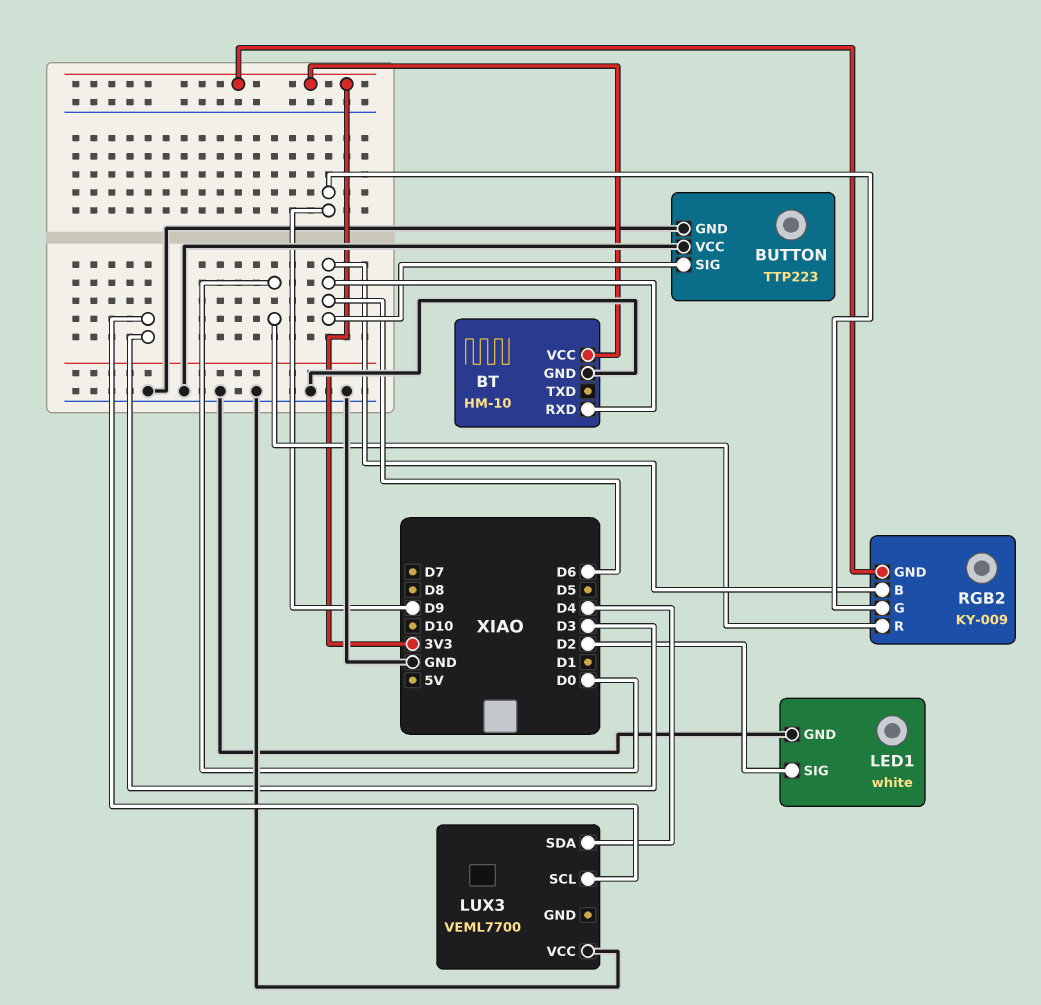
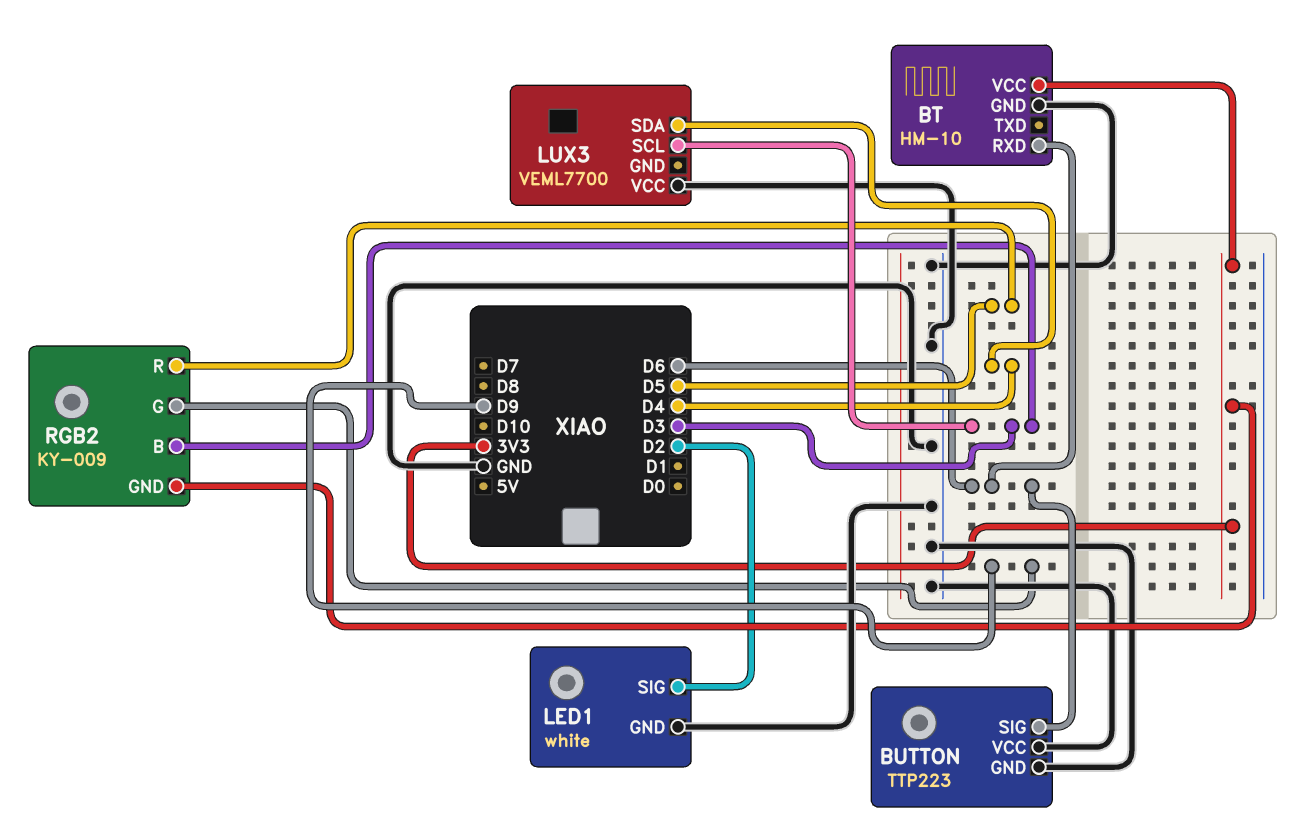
RGB2 pin B: D6 -> D3
RGB2 pin R: D0 -> D5

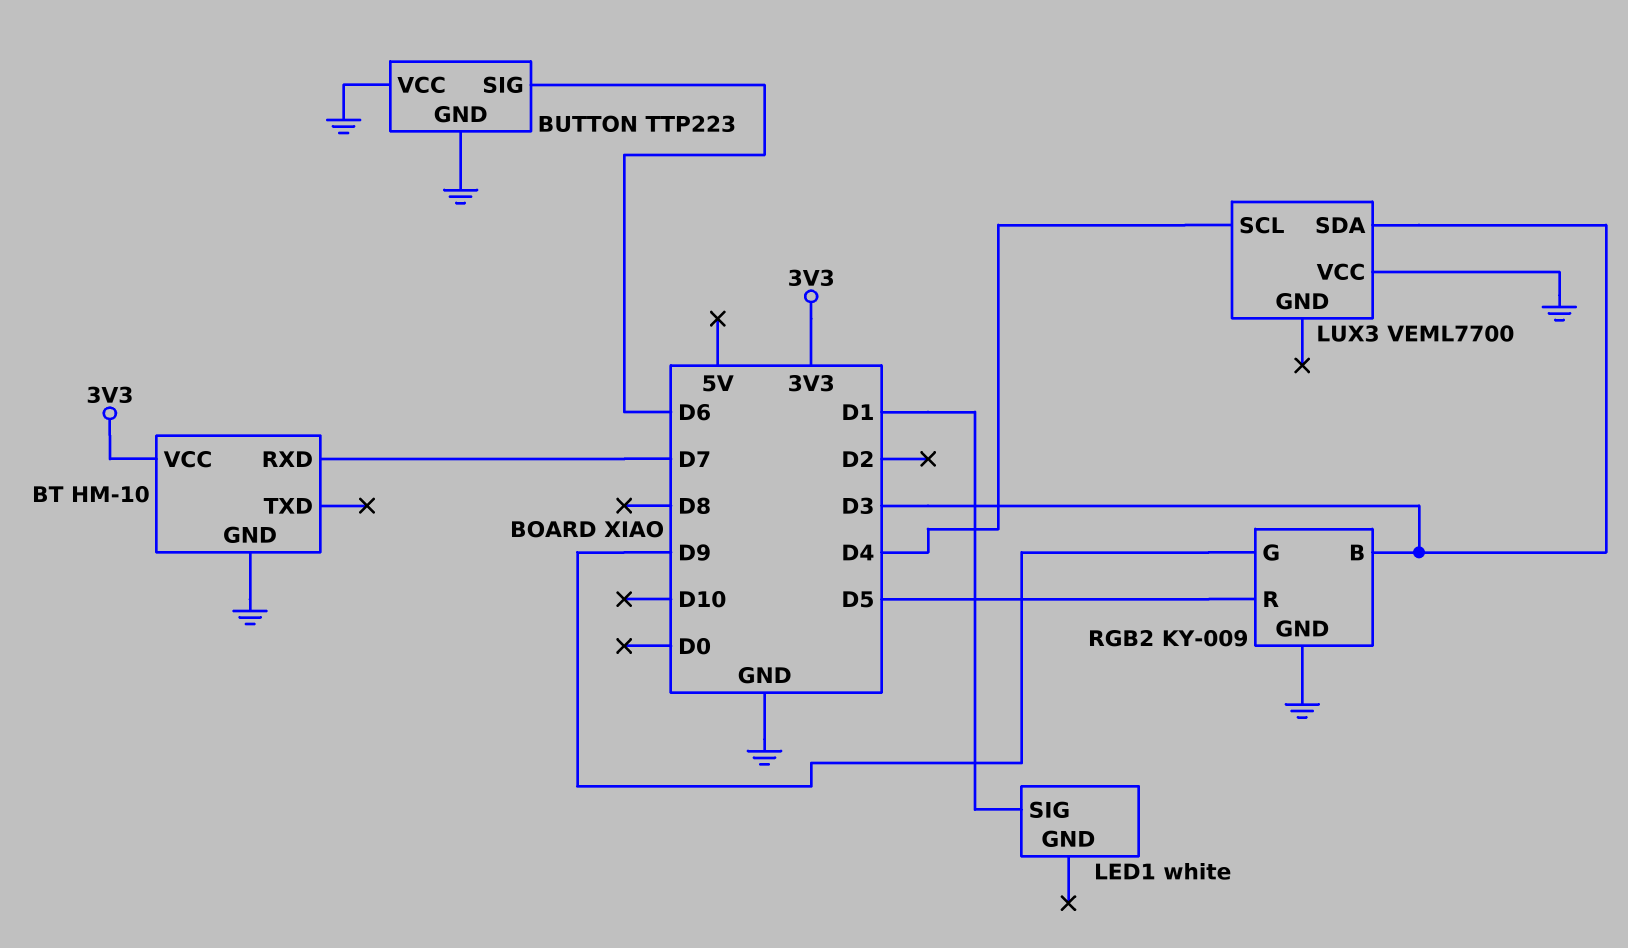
BT pin RXD: D6 -> D7
LED1 pin GND: GND -> none
LED1 pin SIG: D2 -> D1
LUX3 pin SCL: D3 -> D4
LUX3 pin SDA: D4 -> D3
RGB2 pin GND: 3V3 -> GND

